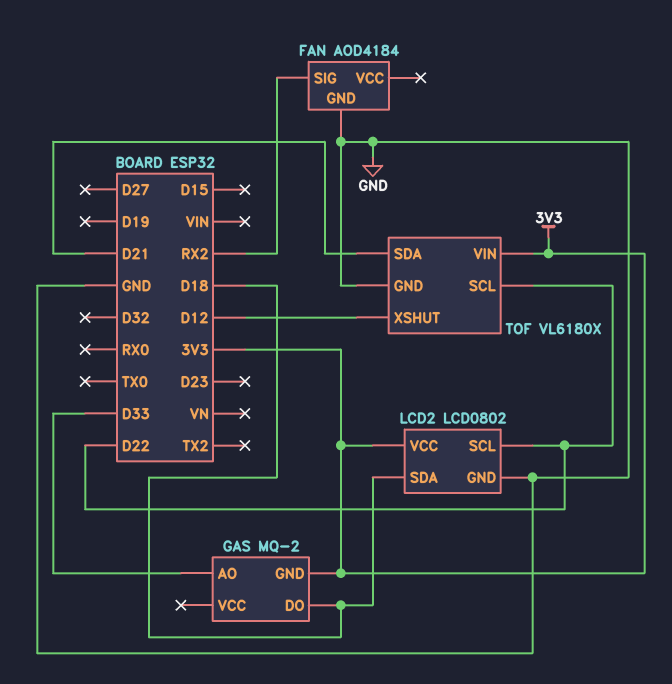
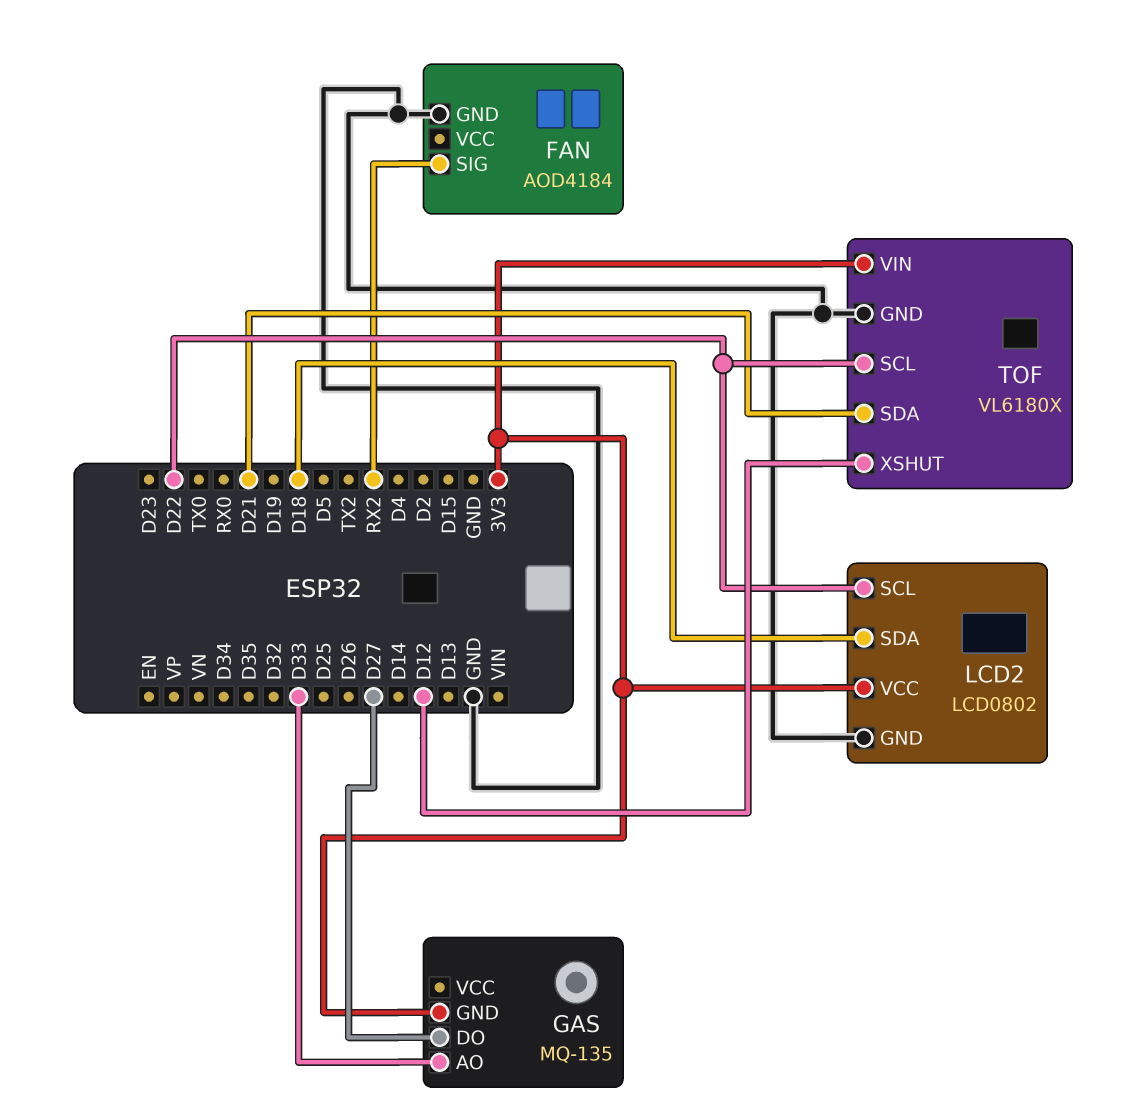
GAS: MQ-2 -> MQ-135
GAS pin DO: D18 -> D27

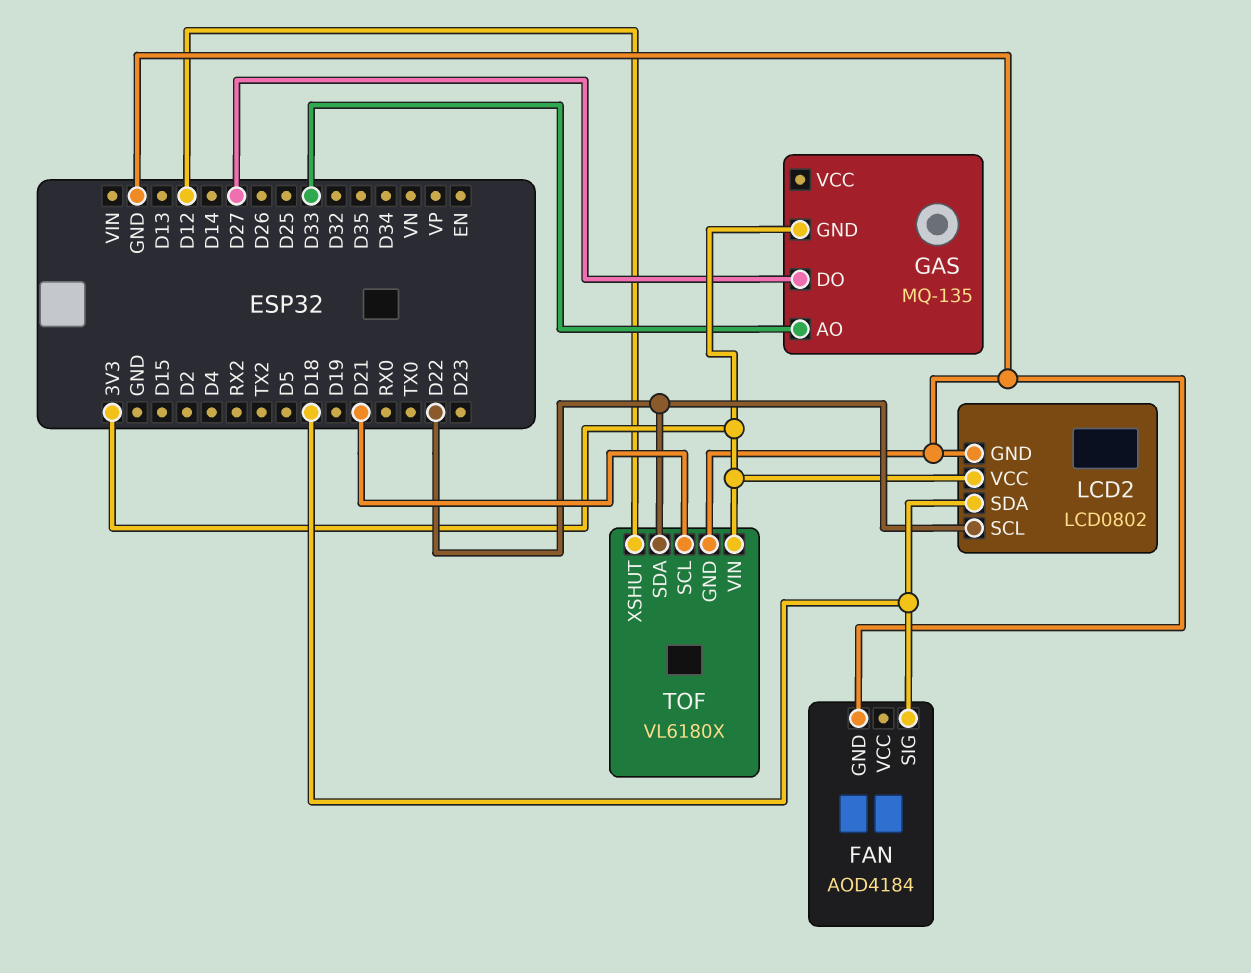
FAN pin SIG: RX2 -> D18
TOF pin SCL: D22 -> D21
TOF pin SDA: D21 -> D22

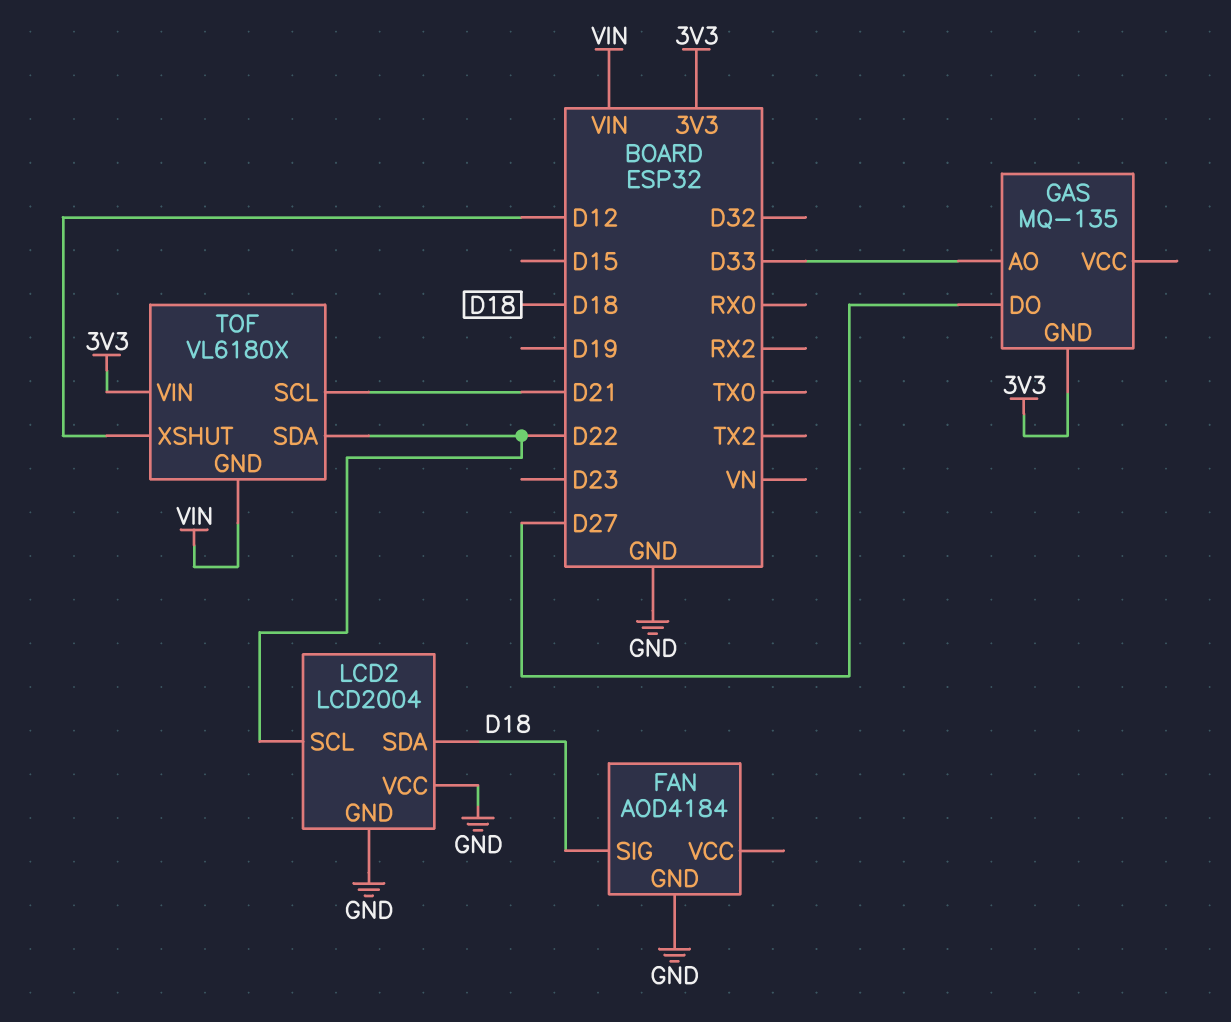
LCD2: LCD0802 -> LCD2004
LCD2 pin VCC: 3V3 -> GND
TOF pin GND: GND -> VIN

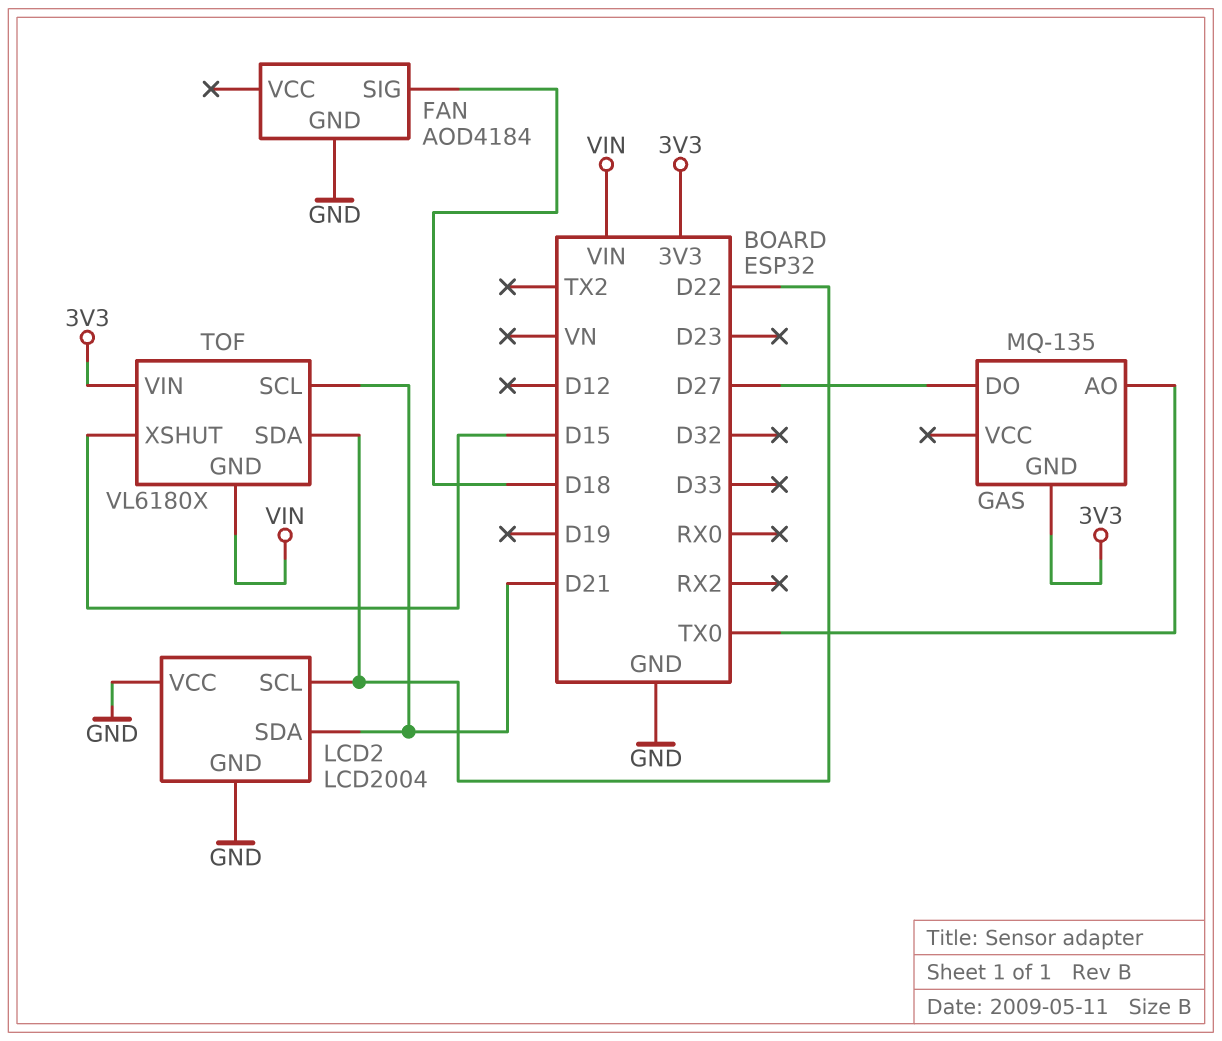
GAS pin AO: D33 -> TX0
LCD2 pin SDA: D18 -> D21
TOF pin XSHUT: D12 -> D15

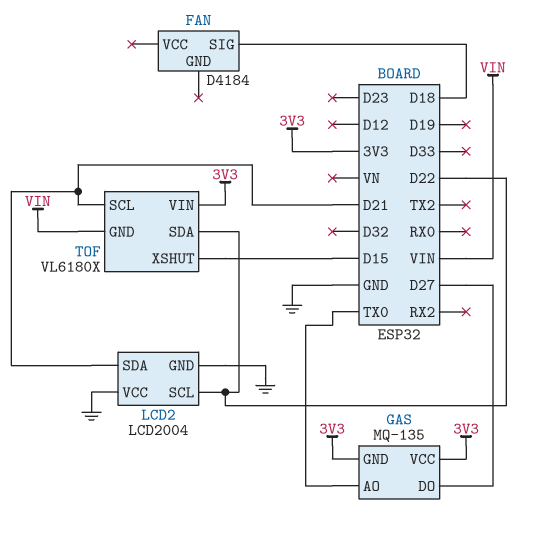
FAN: AOD4184 -> D4184
FAN pin GND: GND -> none
GAS pin VCC: none -> 3V3

